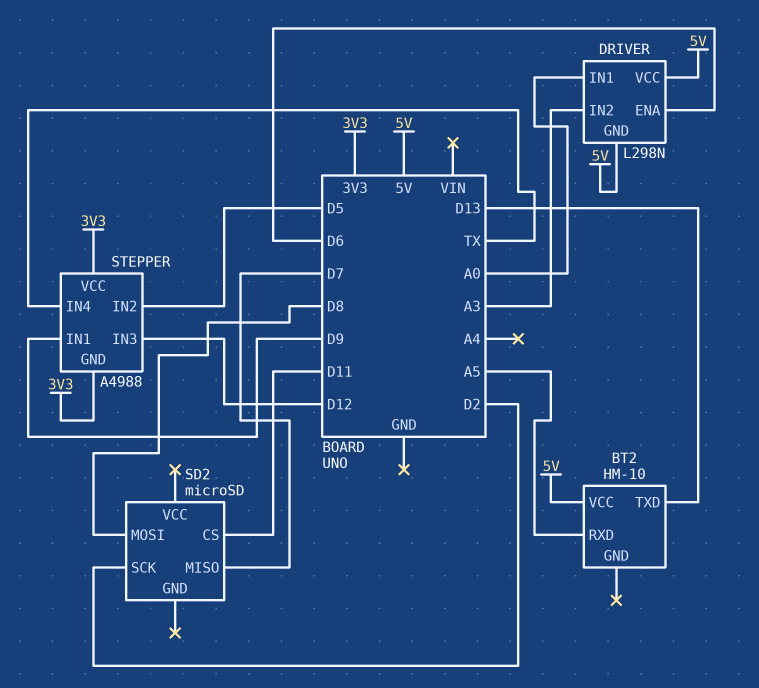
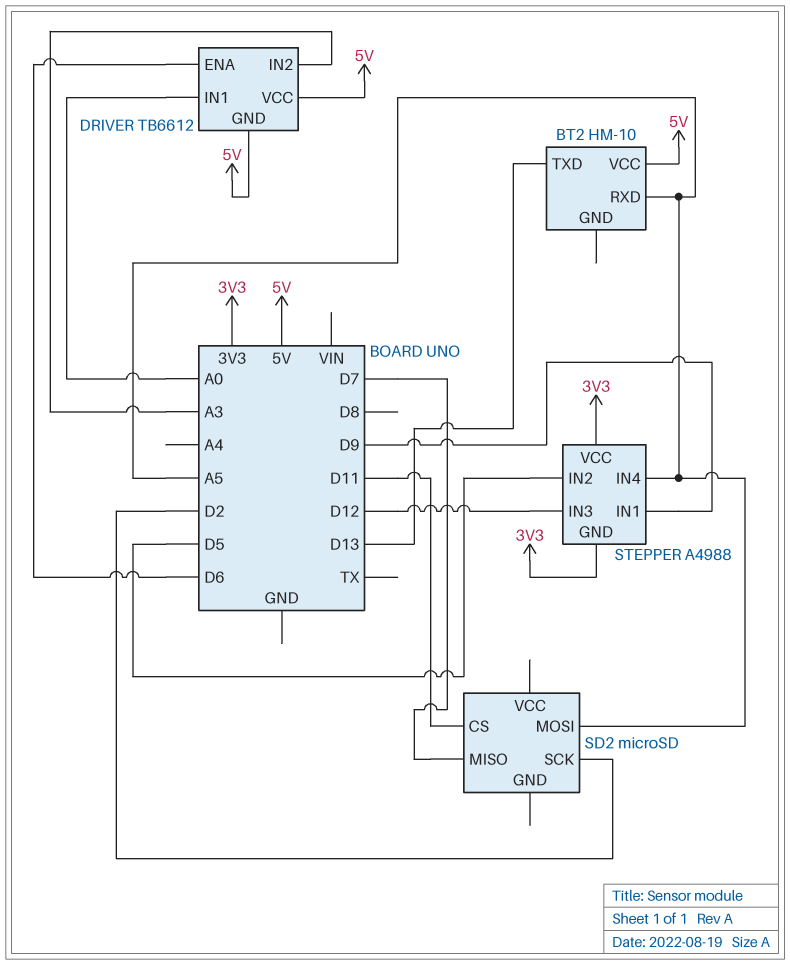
DRIVER: L298N -> TB6612
SD2 pin MOSI: D8 -> A5
STEPPER pin IN4: TX -> A5

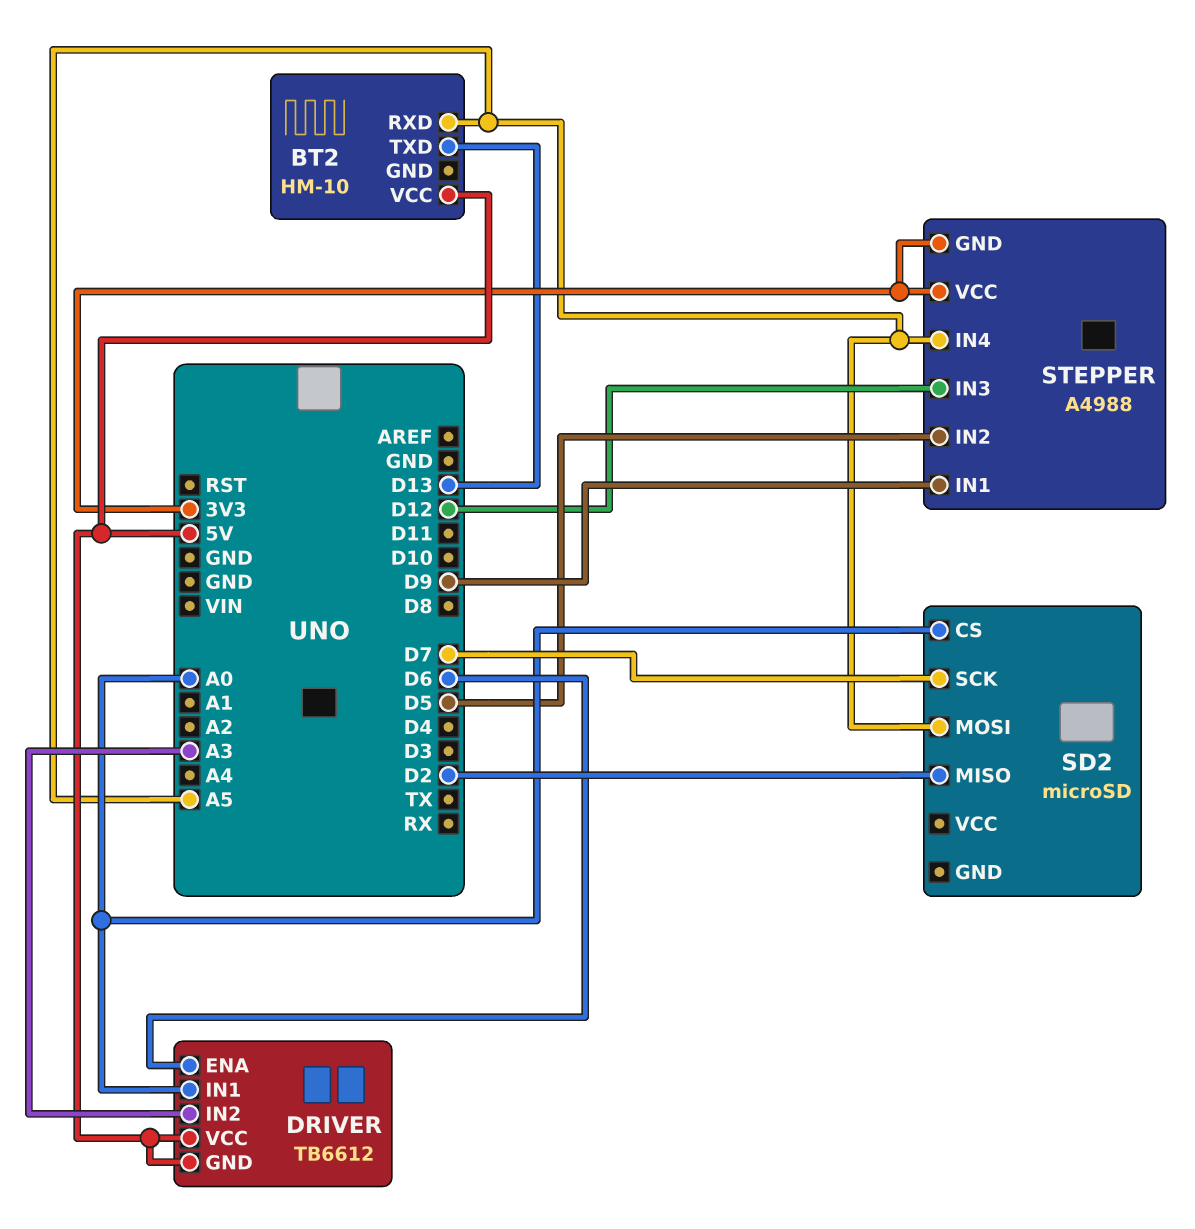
SD2 pin CS: D11 -> A0
SD2 pin MISO: D7 -> D2
SD2 pin SCK: D2 -> D7

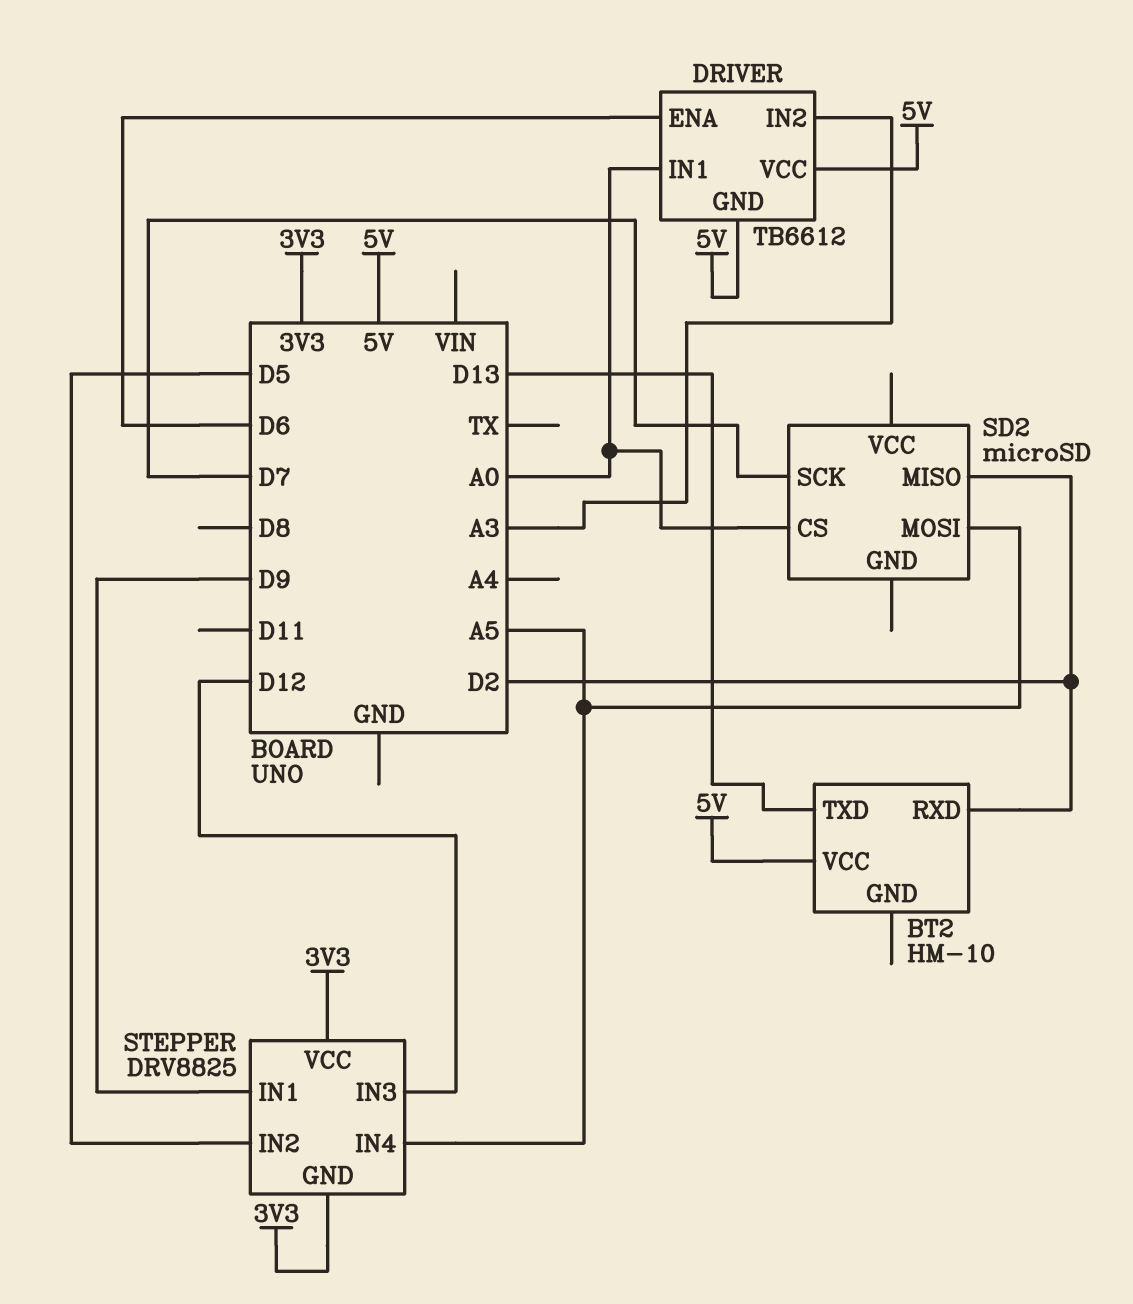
BT2 pin RXD: A5 -> D2
STEPPER: A4988 -> DRV8825

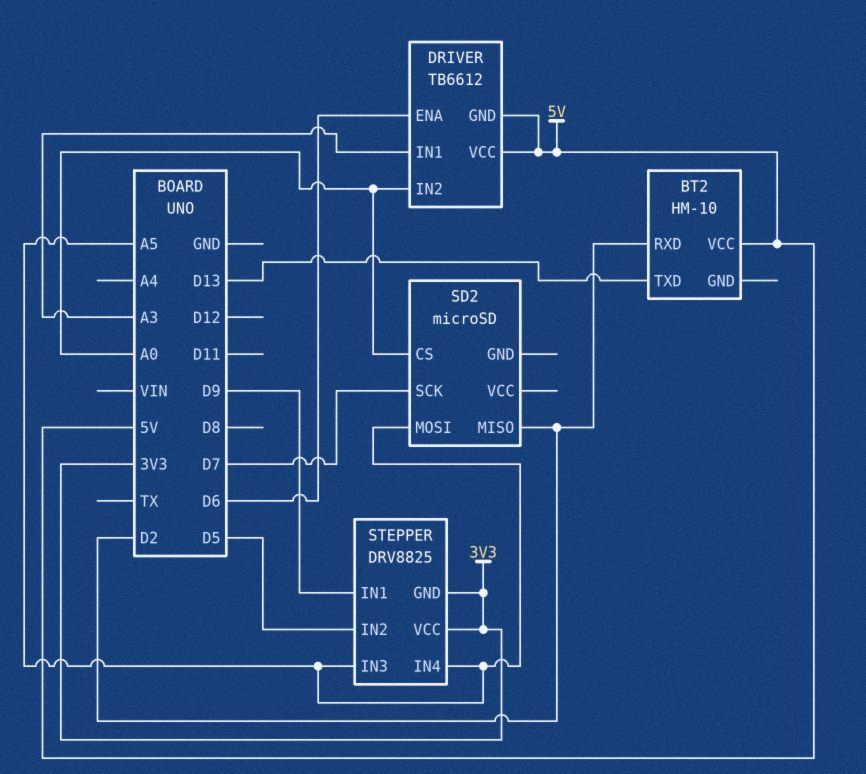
DRIVER pin IN1: A0 -> A3
DRIVER pin IN2: A3 -> A0
STEPPER pin IN3: D12 -> A5

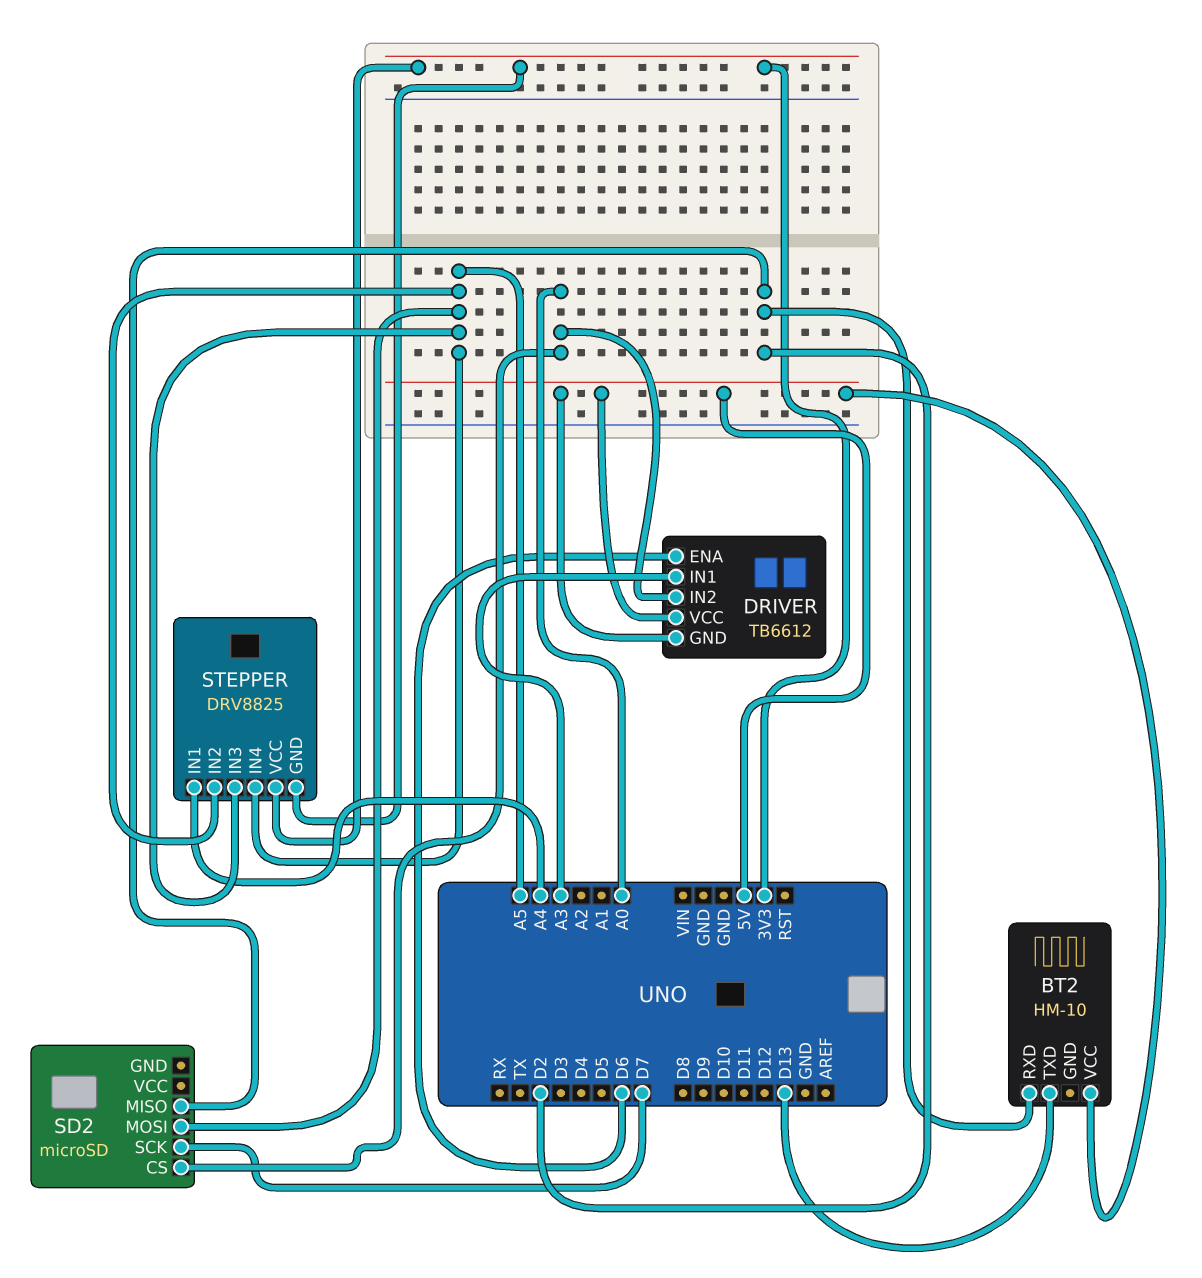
STEPPER pin IN1: D9 -> A4
STEPPER pin IN2: D5 -> A5

